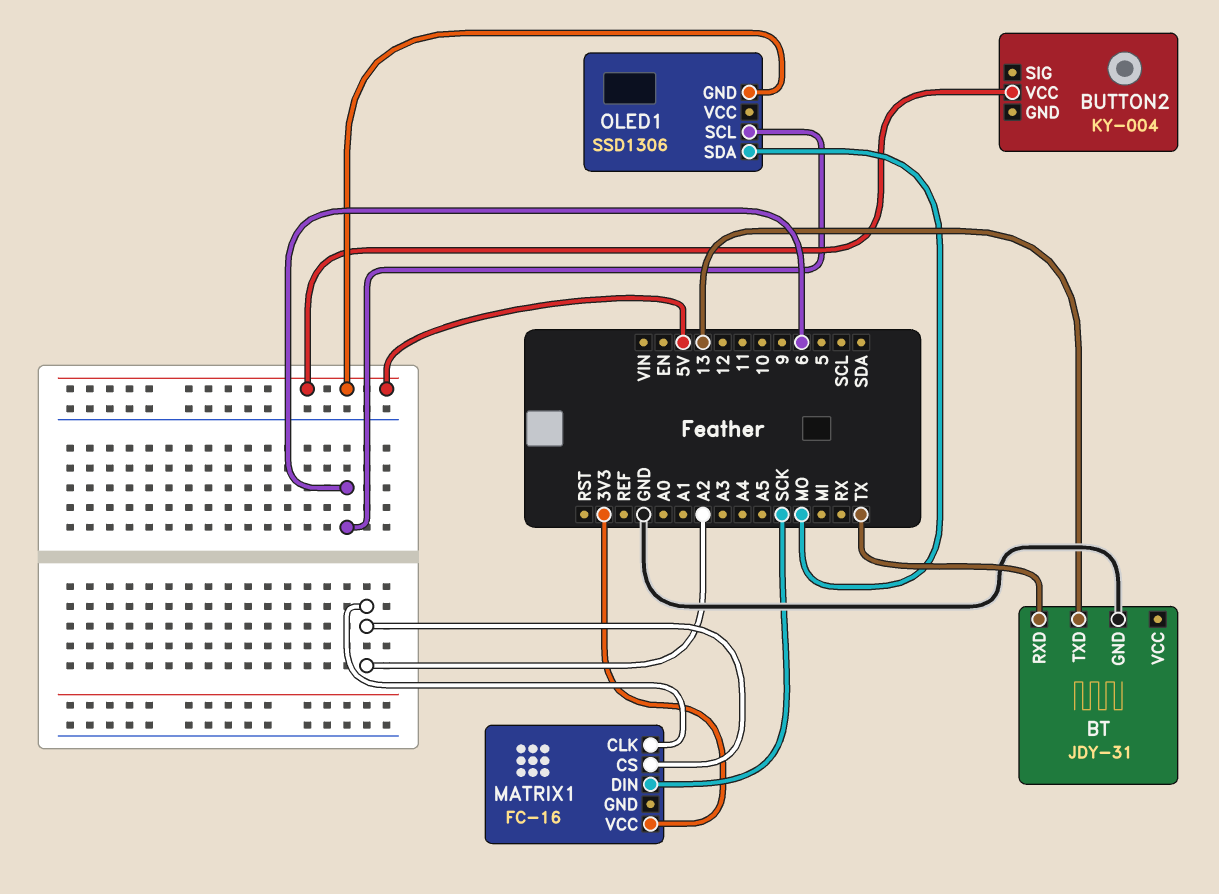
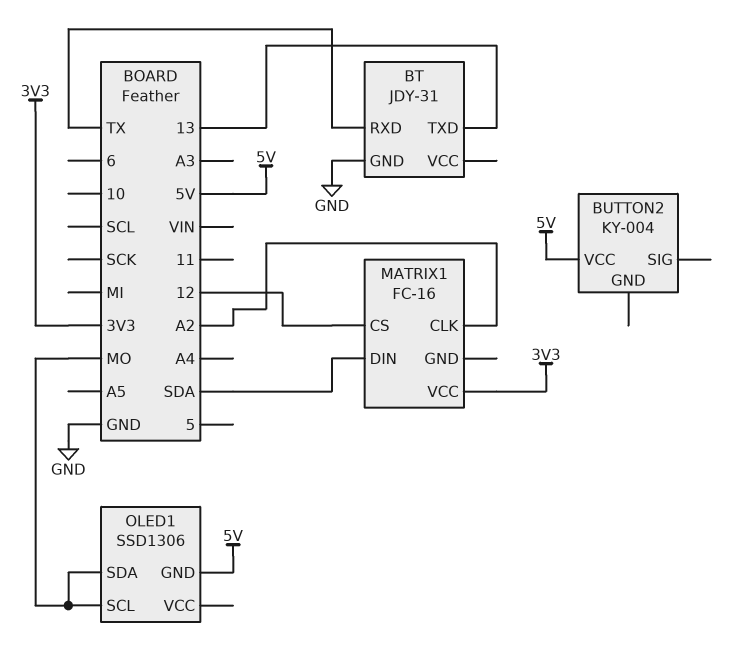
MATRIX1 pin CS: A2 -> 12
MATRIX1 pin DIN: SCK -> SDA
OLED1 pin SCL: 6 -> MO

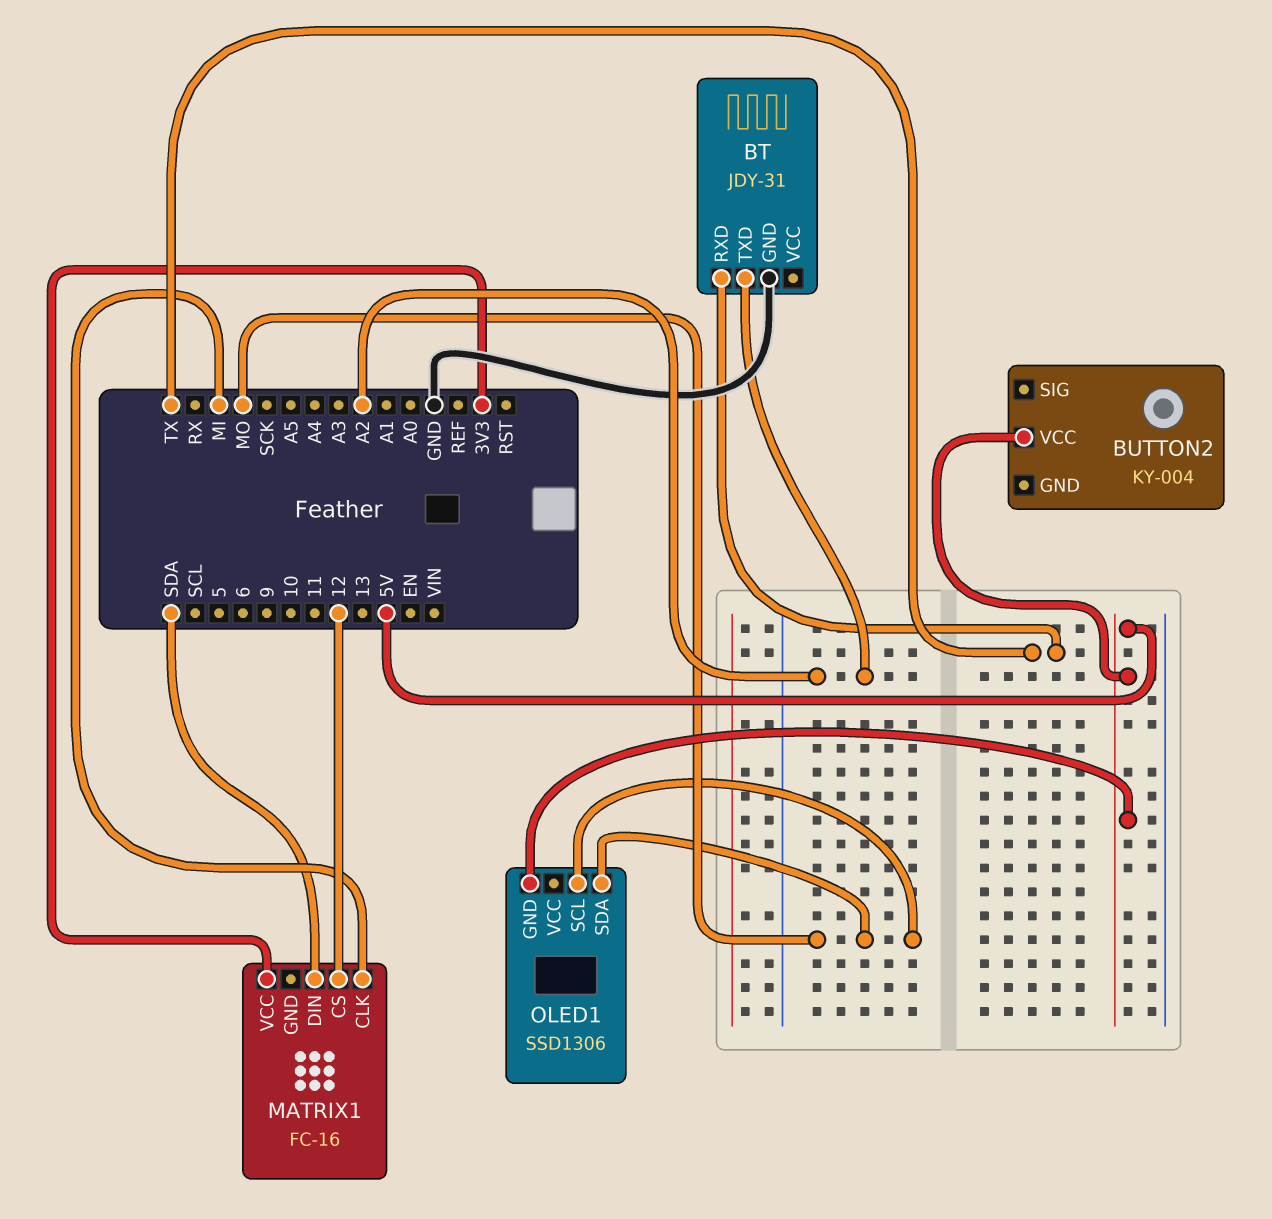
BT pin TXD: 13 -> A2
MATRIX1 pin CLK: A2 -> MI

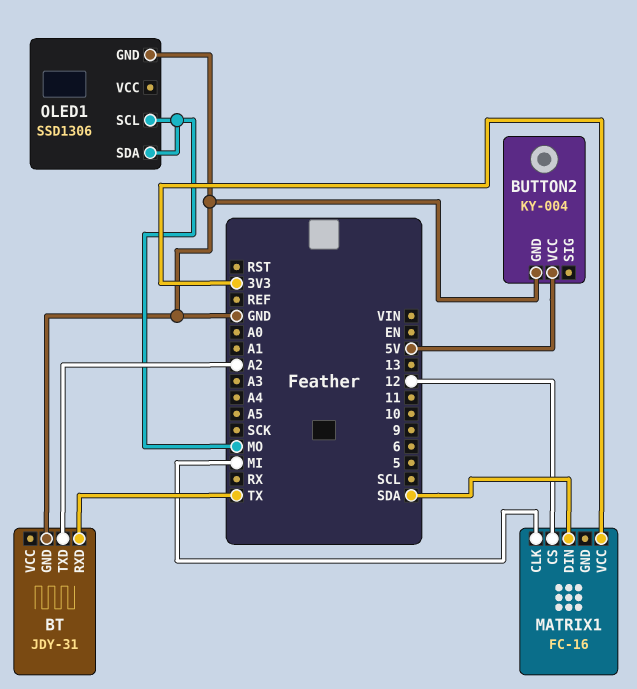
BUTTON2 pin GND: none -> GND
OLED1 pin GND: 5V -> GND

